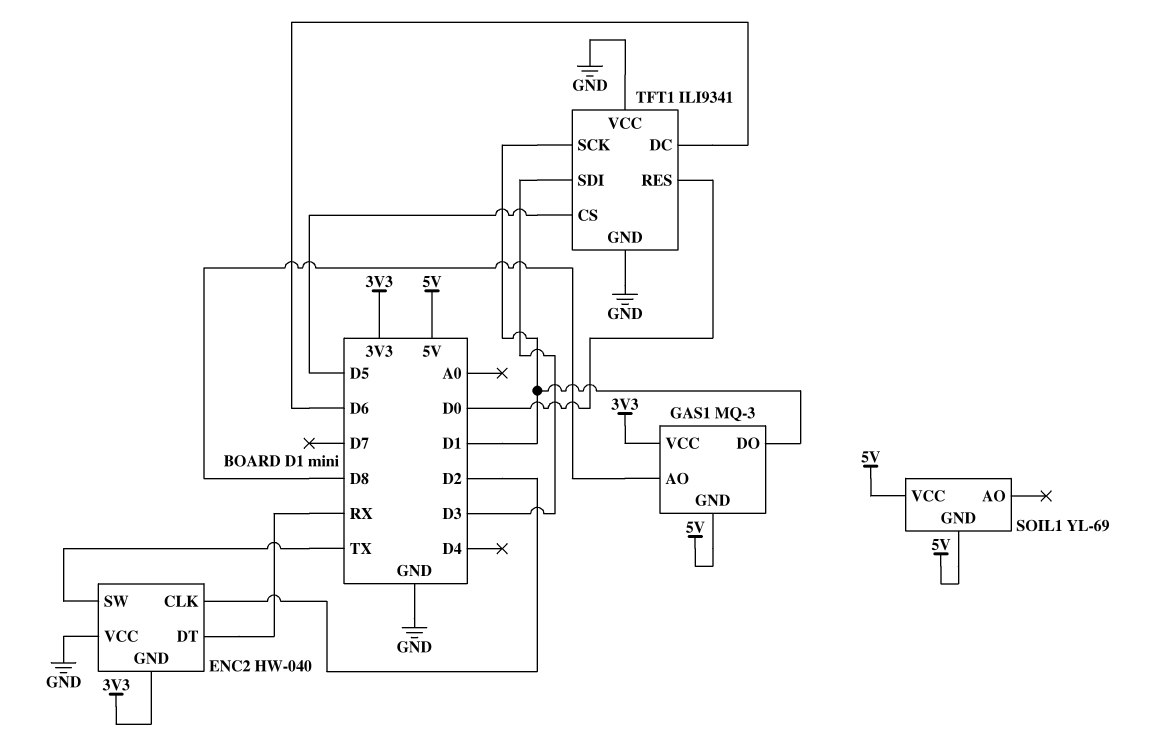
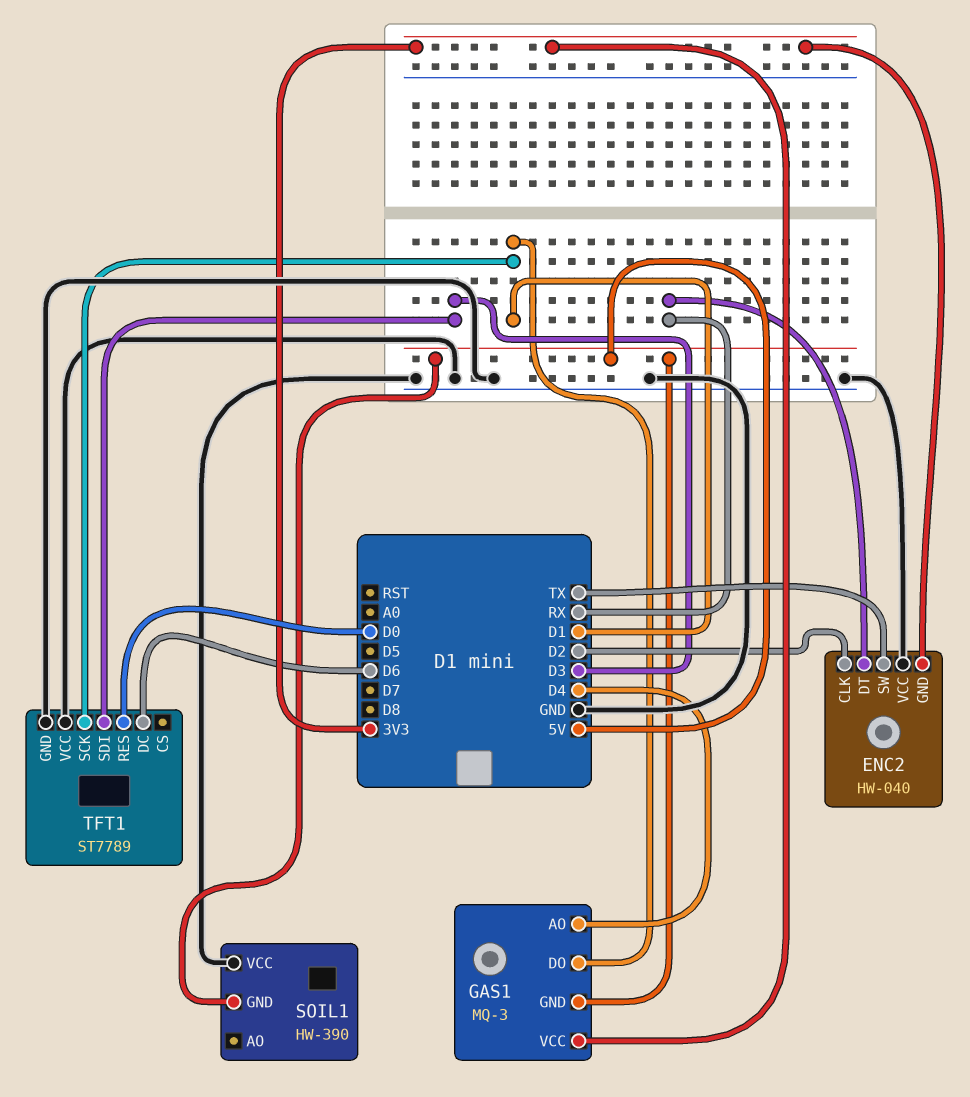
GAS1 pin AO: D8 -> D4
SOIL1: YL-69 -> HW-390
SOIL1 pin VCC: 5V -> GND
TFT1: ILI9341 -> ST7789
TFT1 pin CS: D5 -> none

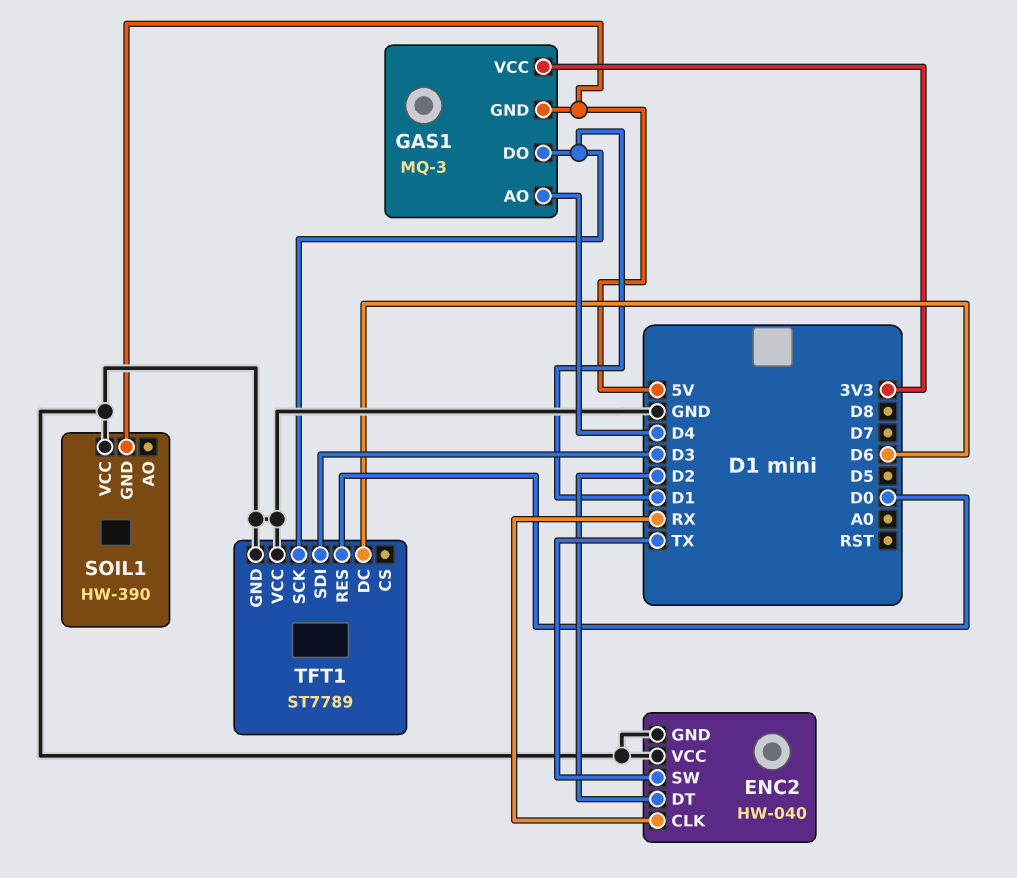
ENC2 pin CLK: D2 -> RX
ENC2 pin DT: RX -> D2
ENC2 pin GND: 3V3 -> GND

